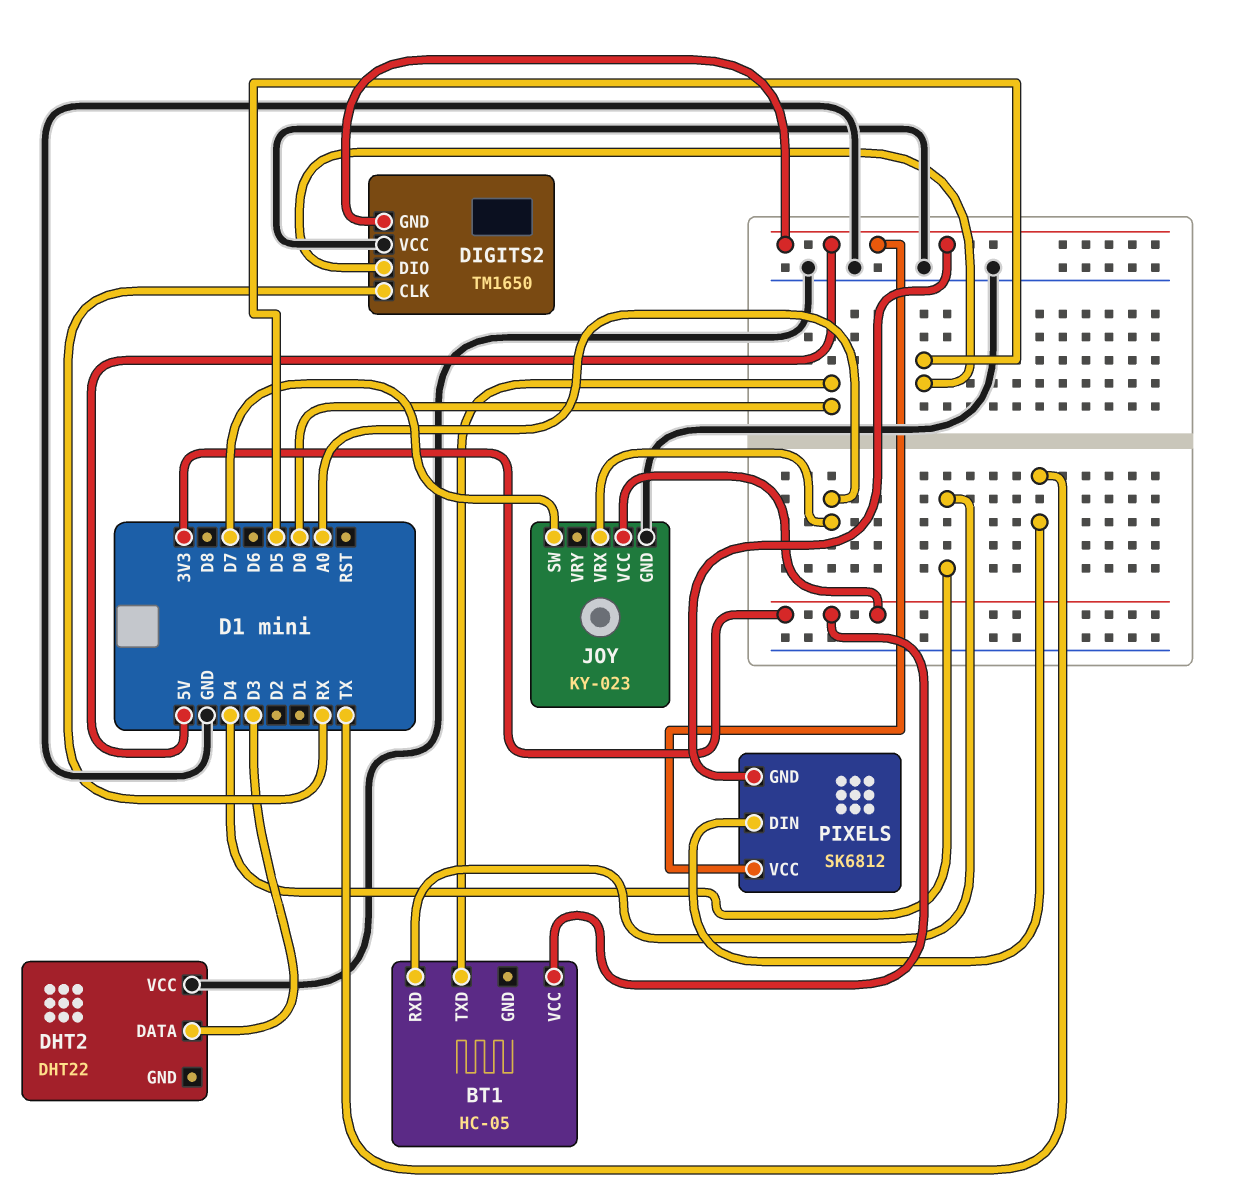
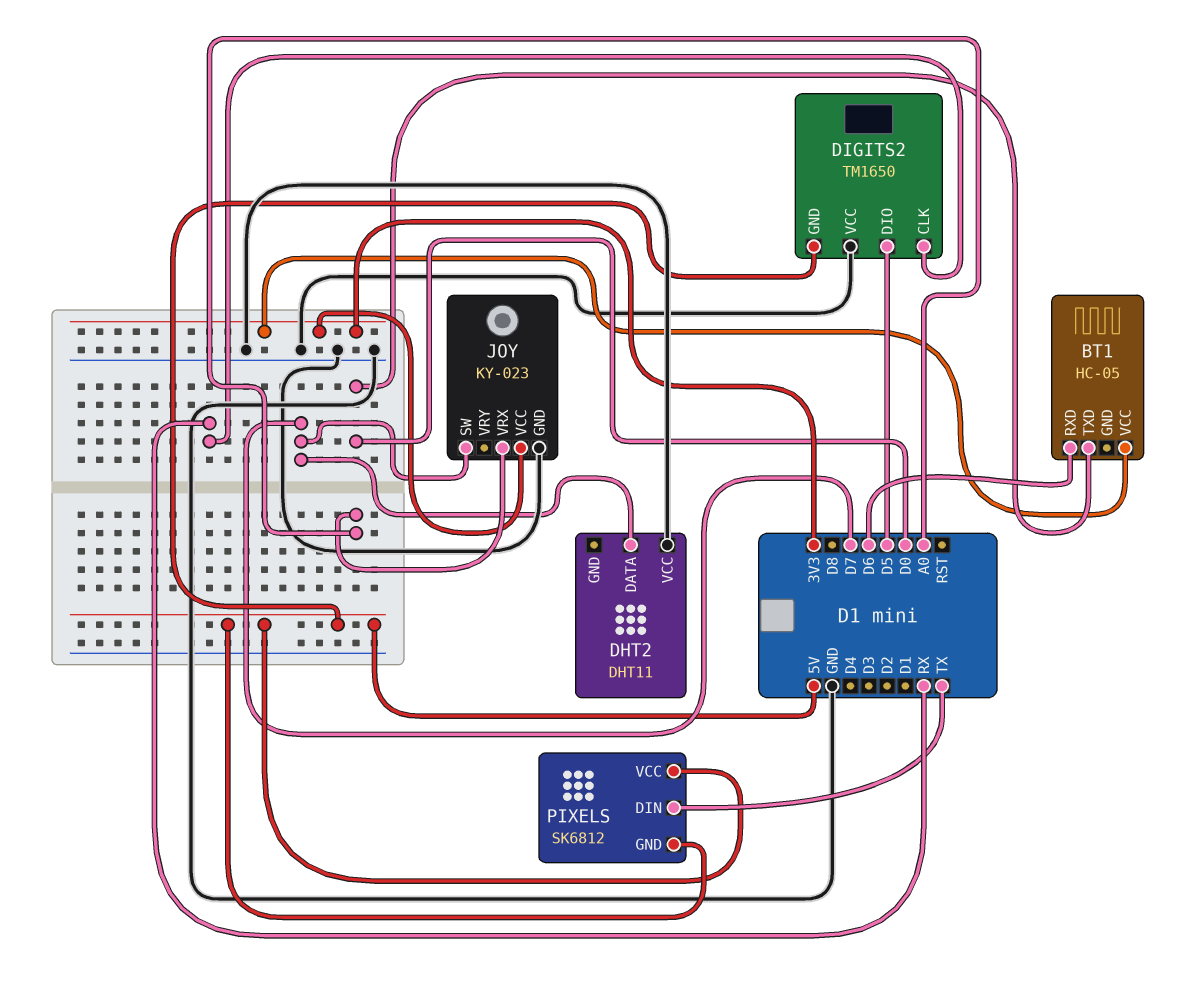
BT1 pin RXD: D4 -> D6
DHT2: DHT22 -> DHT11
DHT2 pin DATA: D3 -> D7

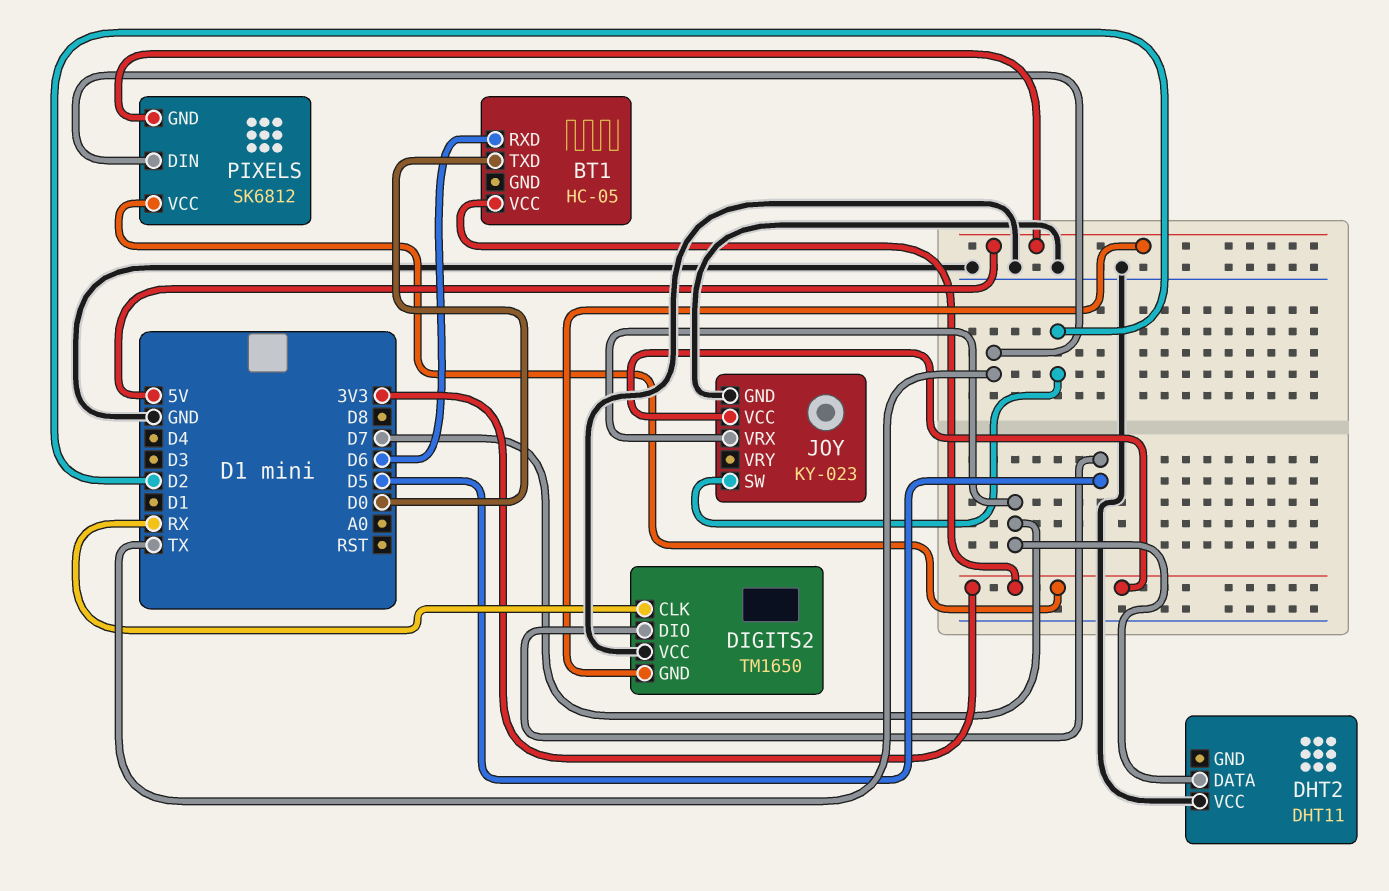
JOY pin SW: D7 -> D2
JOY pin VRX: A0 -> D7
PIXELS pin VCC: 5V -> 3V3

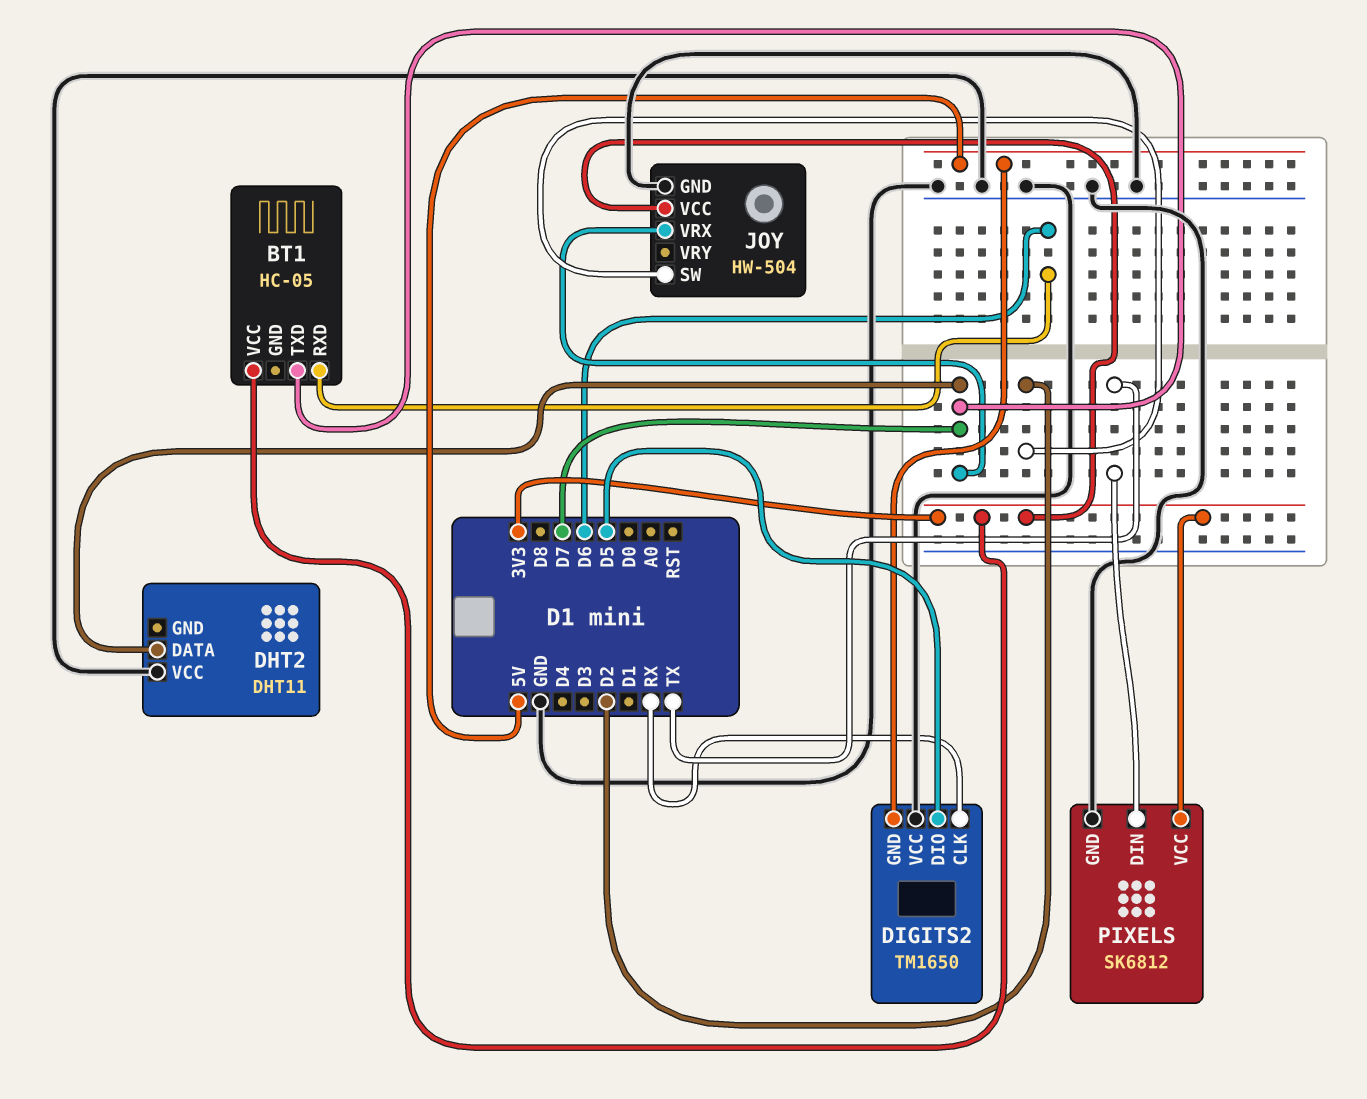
BT1 pin TXD: D0 -> D7
JOY: KY-023 -> HW-504
PIXELS pin GND: 5V -> GND

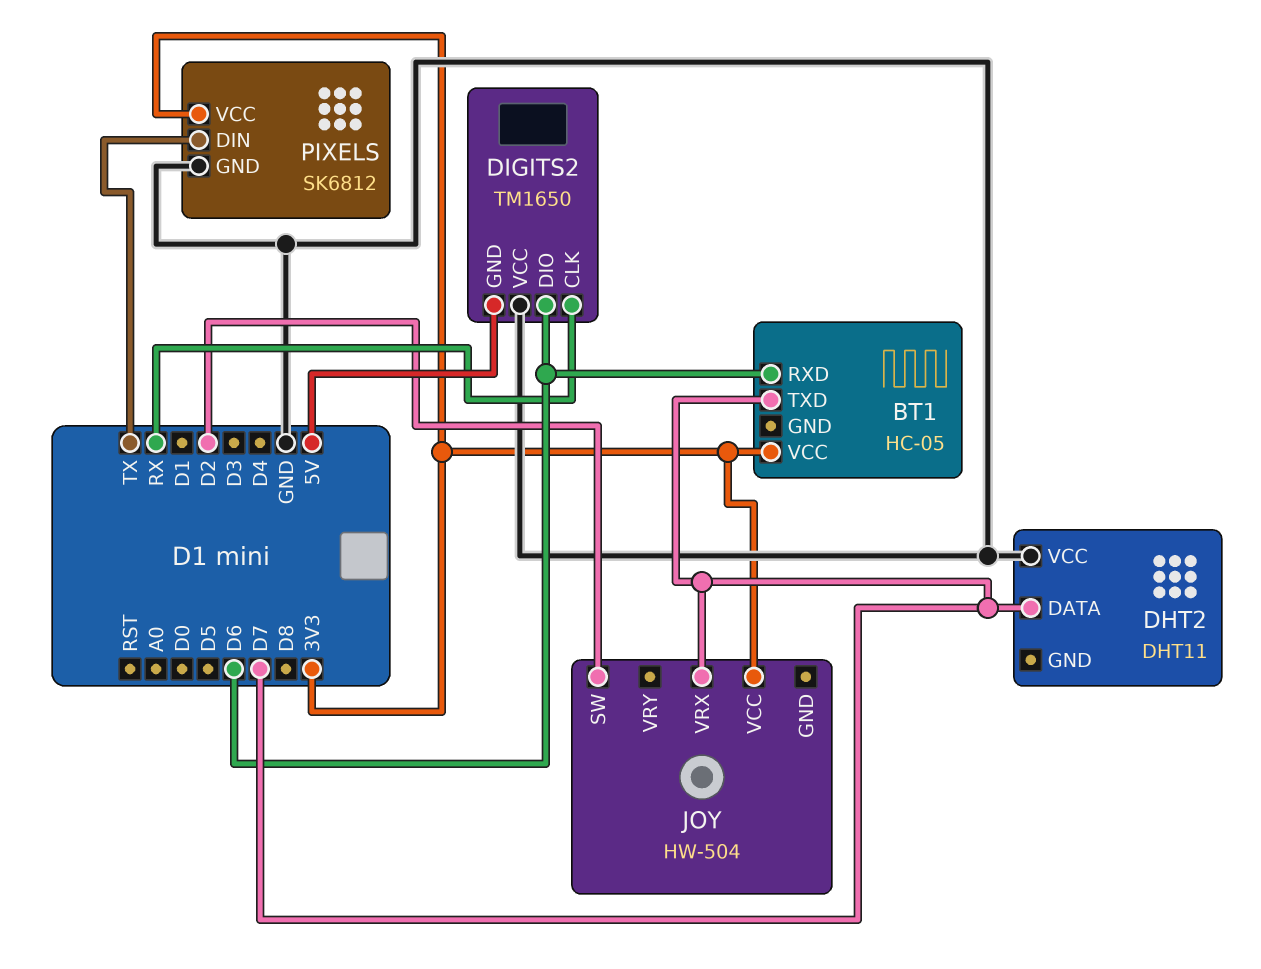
DIGITS2 pin DIO: D5 -> D6
JOY pin GND: GND -> none

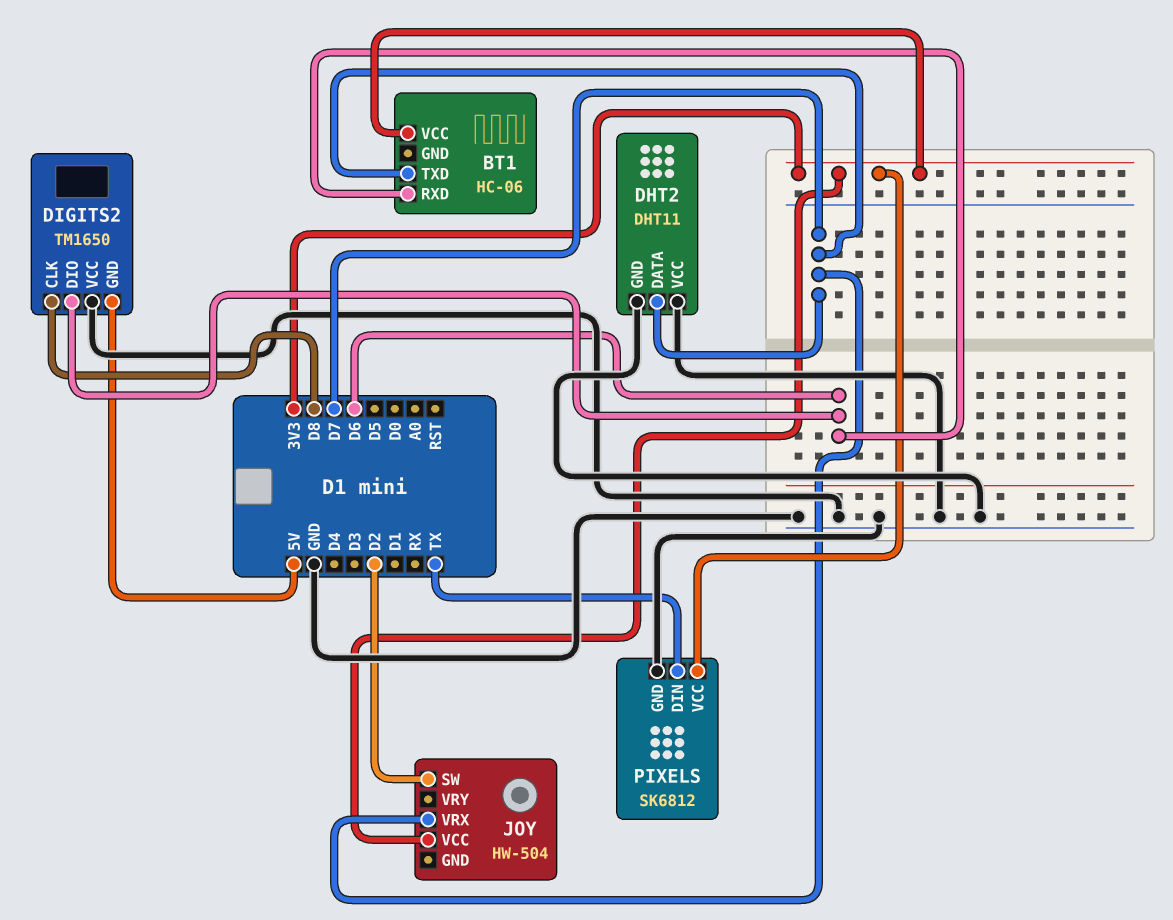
BT1: HC-05 -> HC-06
DHT2 pin GND: none -> GND
DIGITS2 pin CLK: RX -> D8

